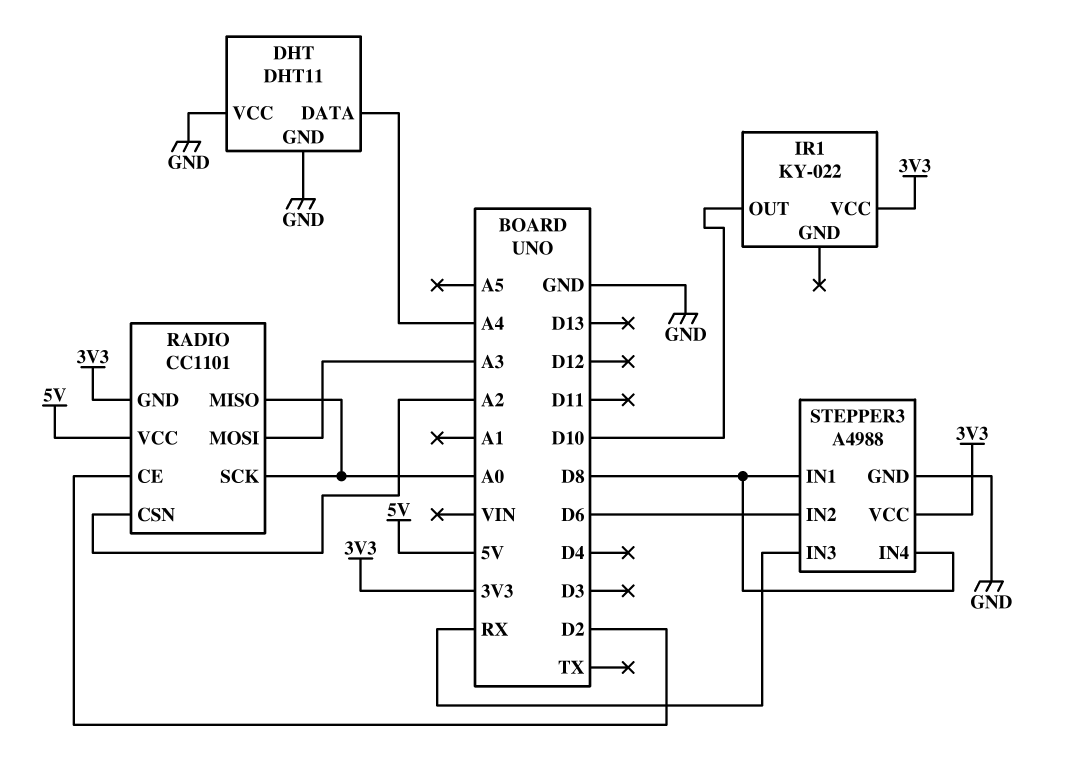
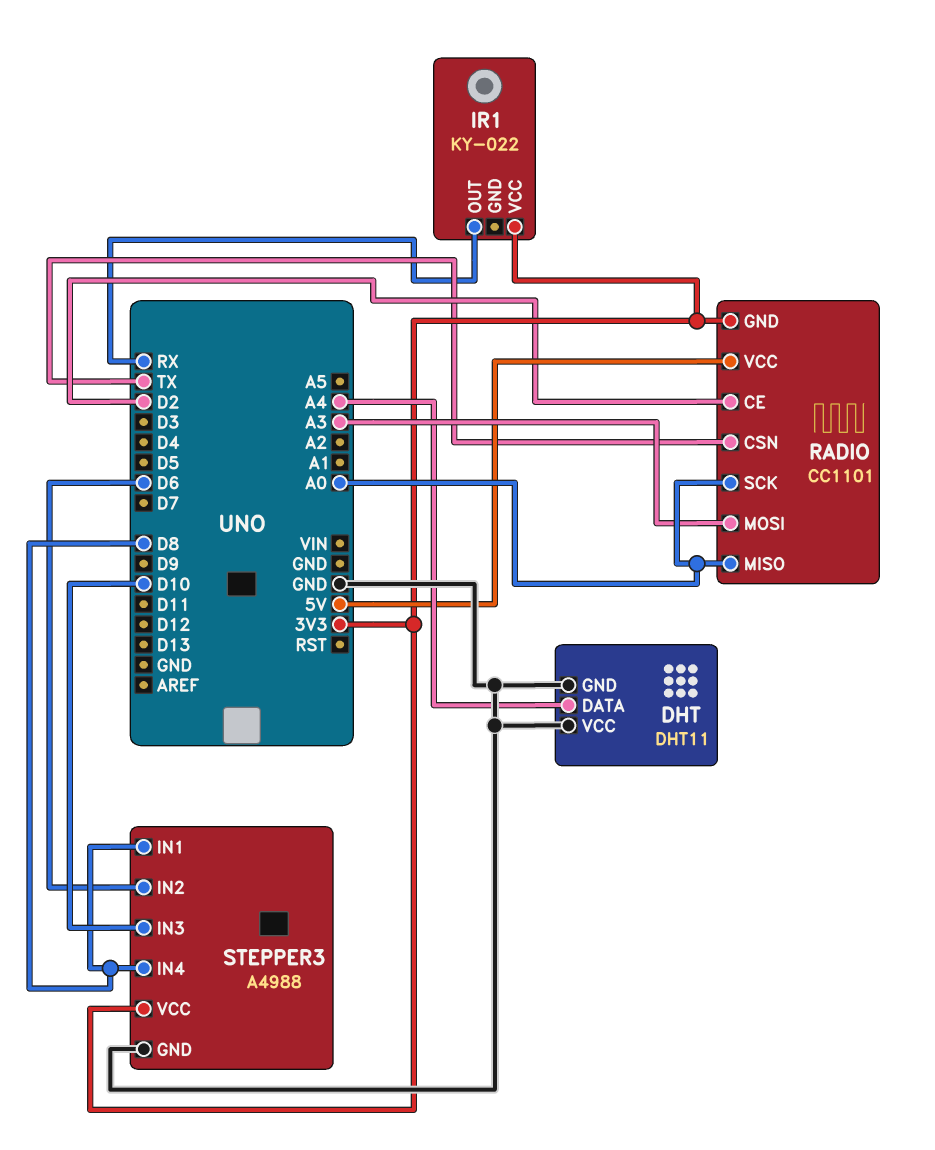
IR1 pin OUT: D10 -> RX
RADIO pin CSN: A2 -> TX
STEPPER3 pin IN3: RX -> D10

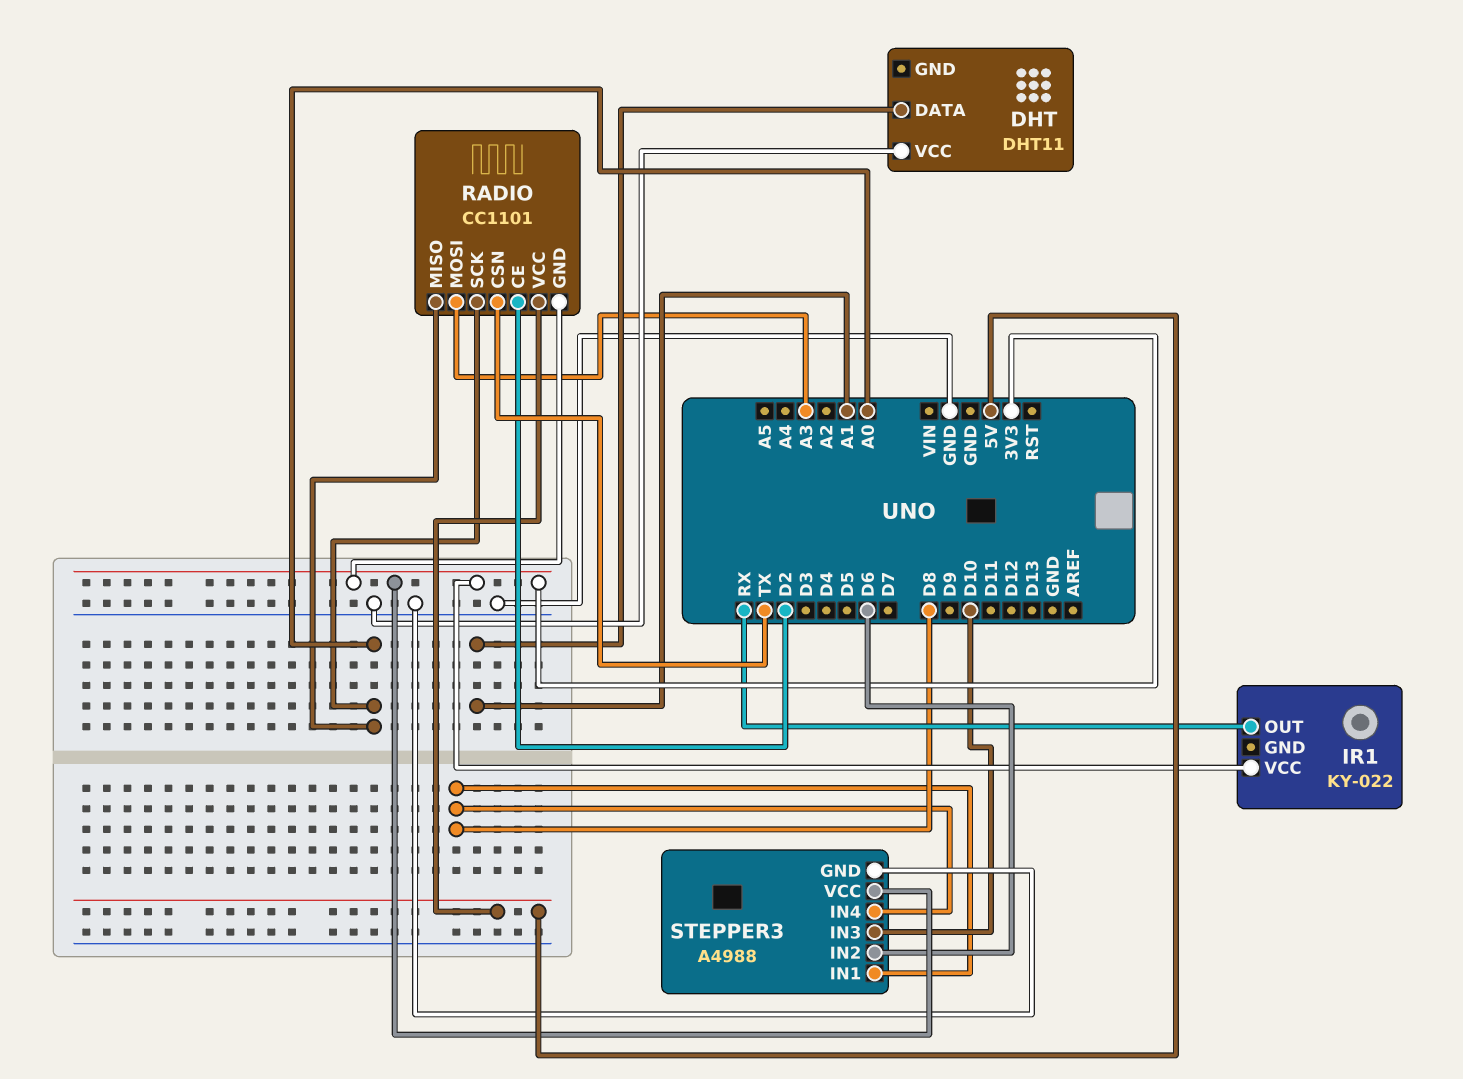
DHT pin DATA: A4 -> A1
DHT pin GND: GND -> none

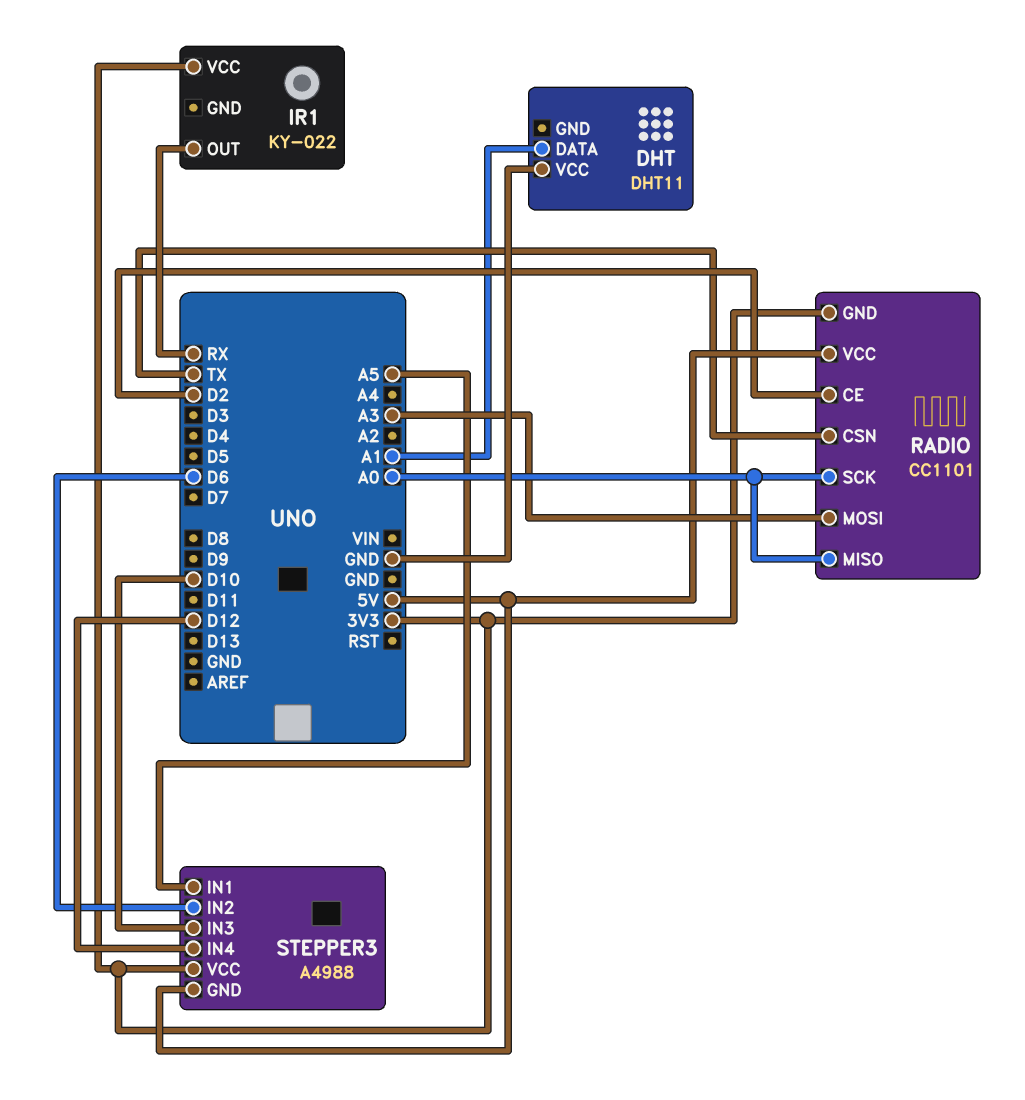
STEPPER3 pin GND: GND -> 5V
STEPPER3 pin IN1: D8 -> A5
STEPPER3 pin IN4: D8 -> D12

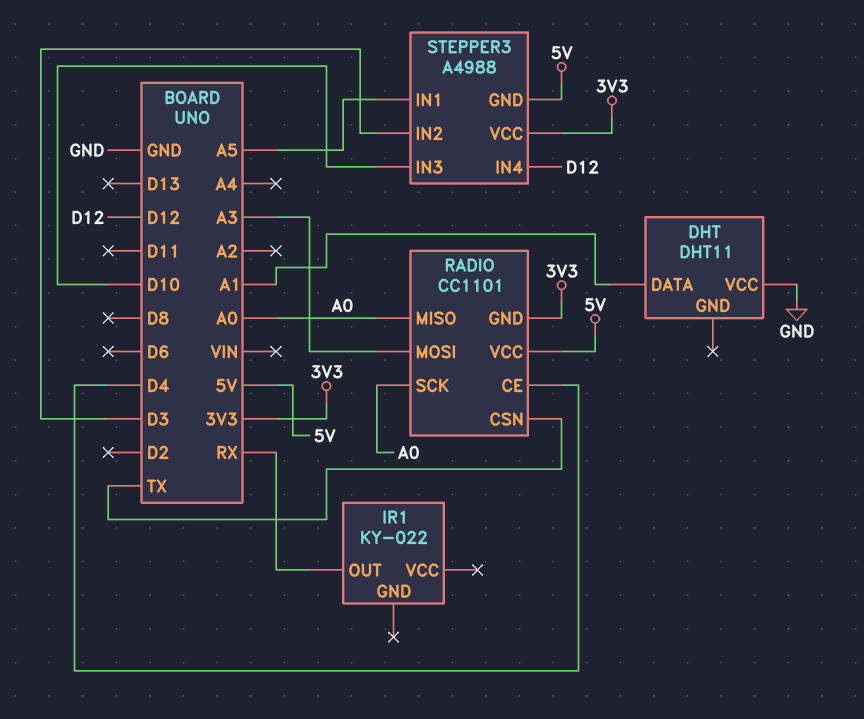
IR1 pin VCC: 3V3 -> none
RADIO pin CE: D2 -> D4
STEPPER3 pin IN2: D6 -> D3

